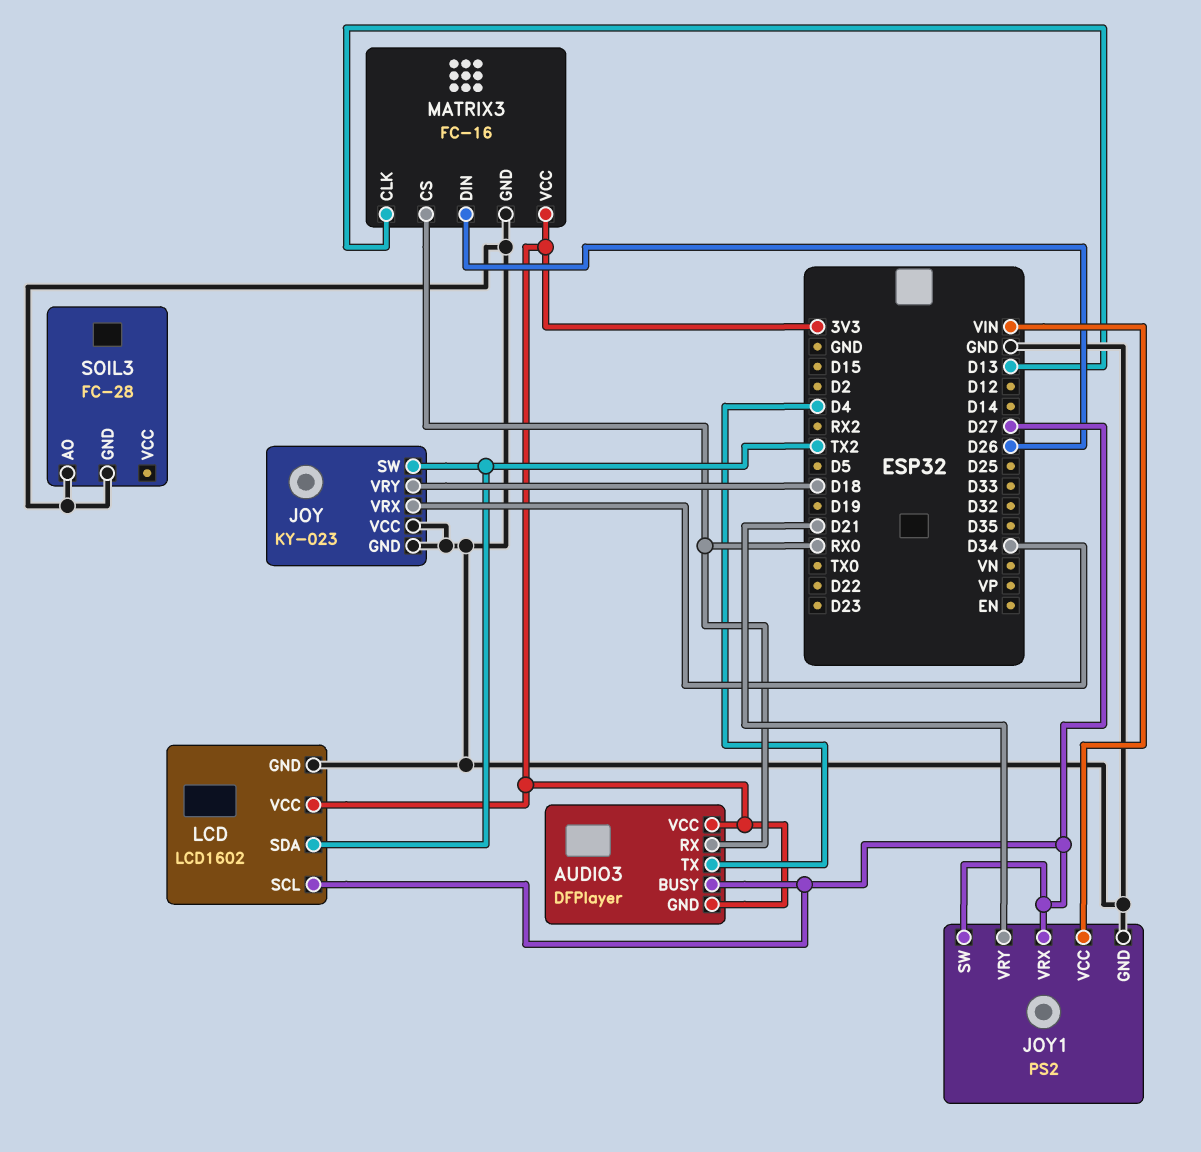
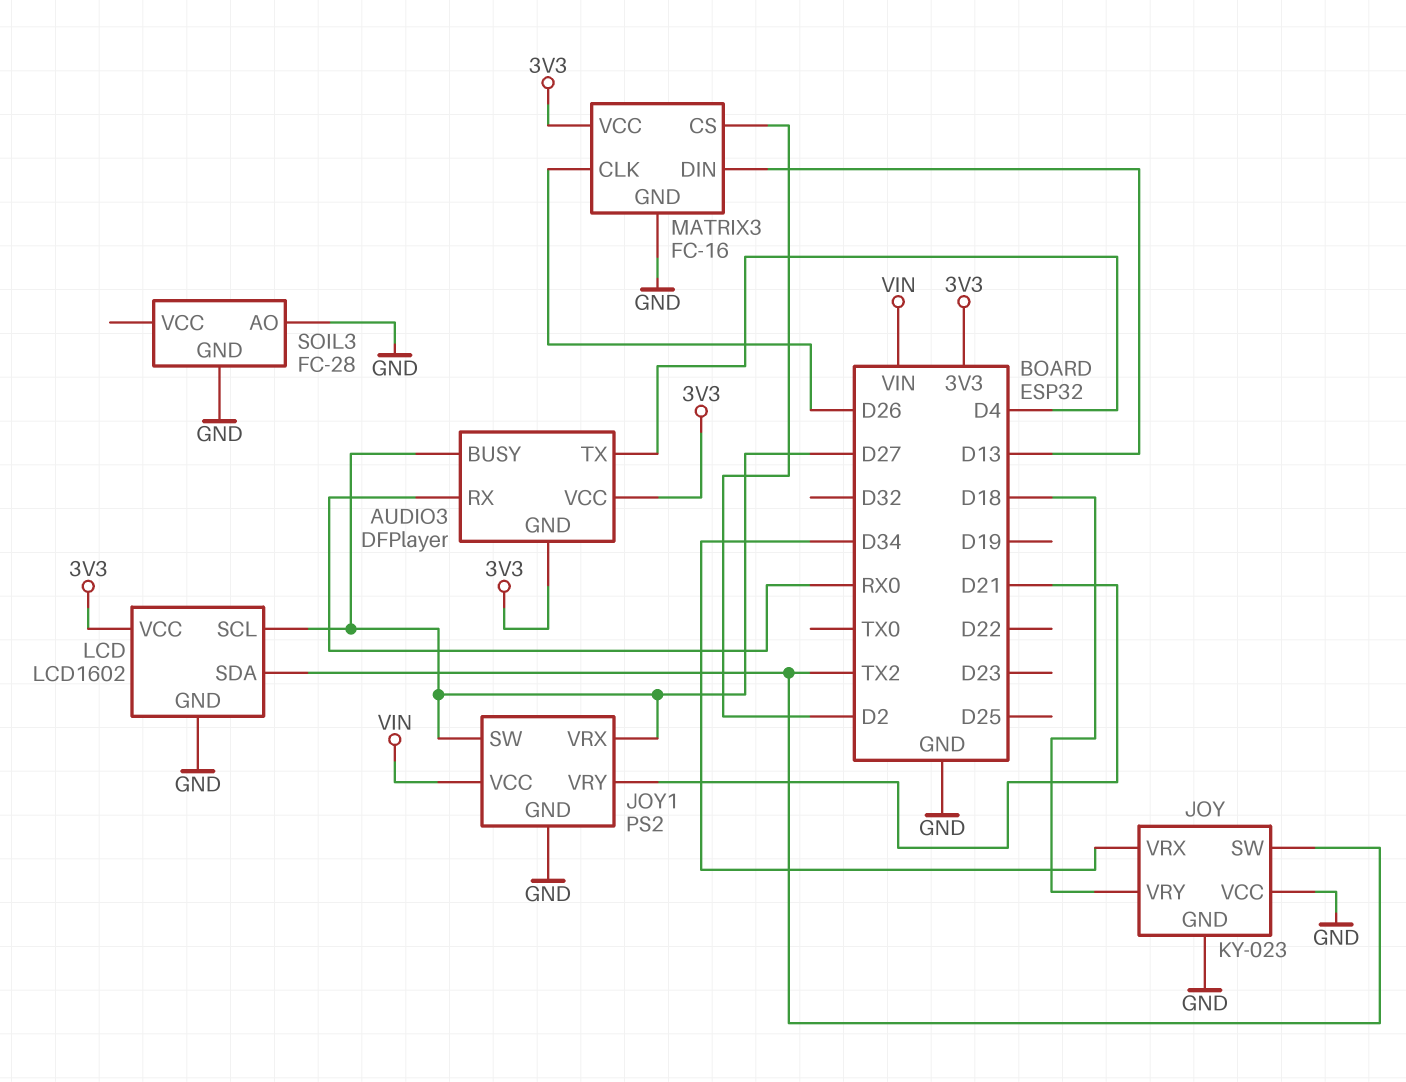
MATRIX3 pin CLK: D13 -> D26
MATRIX3 pin CS: RX0 -> D2
MATRIX3 pin DIN: D26 -> D13

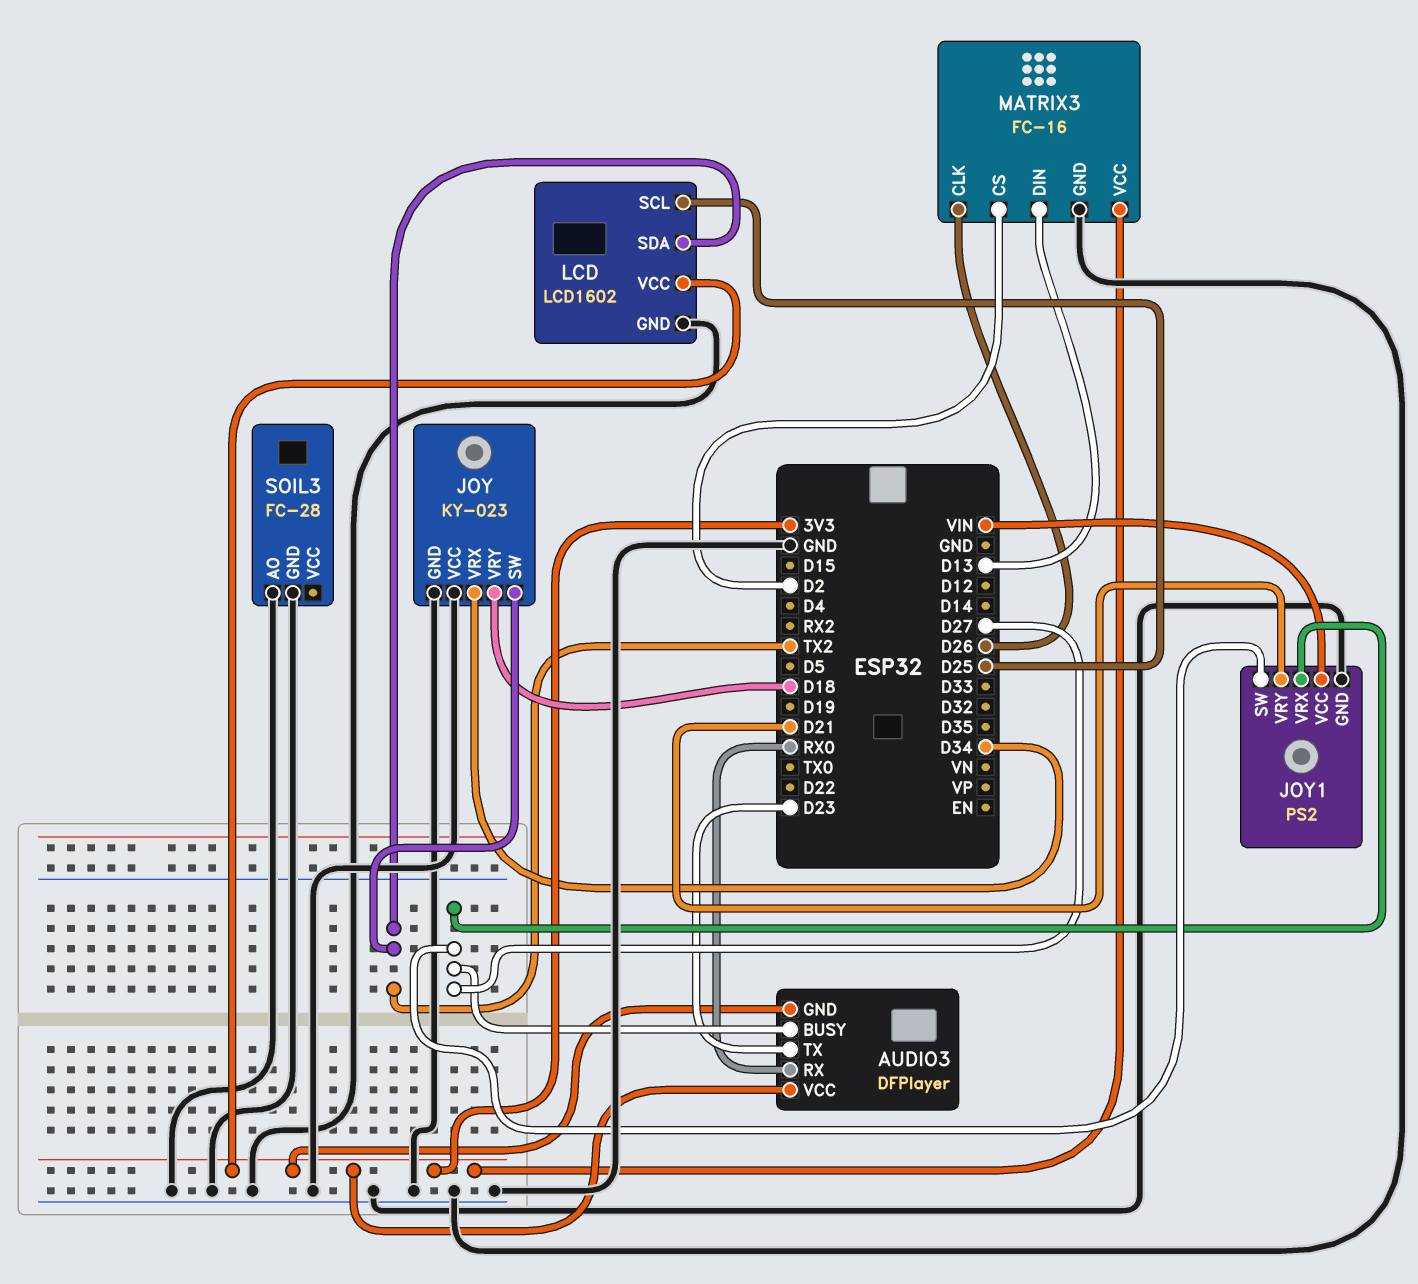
AUDIO3 pin TX: D4 -> D23
LCD pin SCL: D27 -> D25

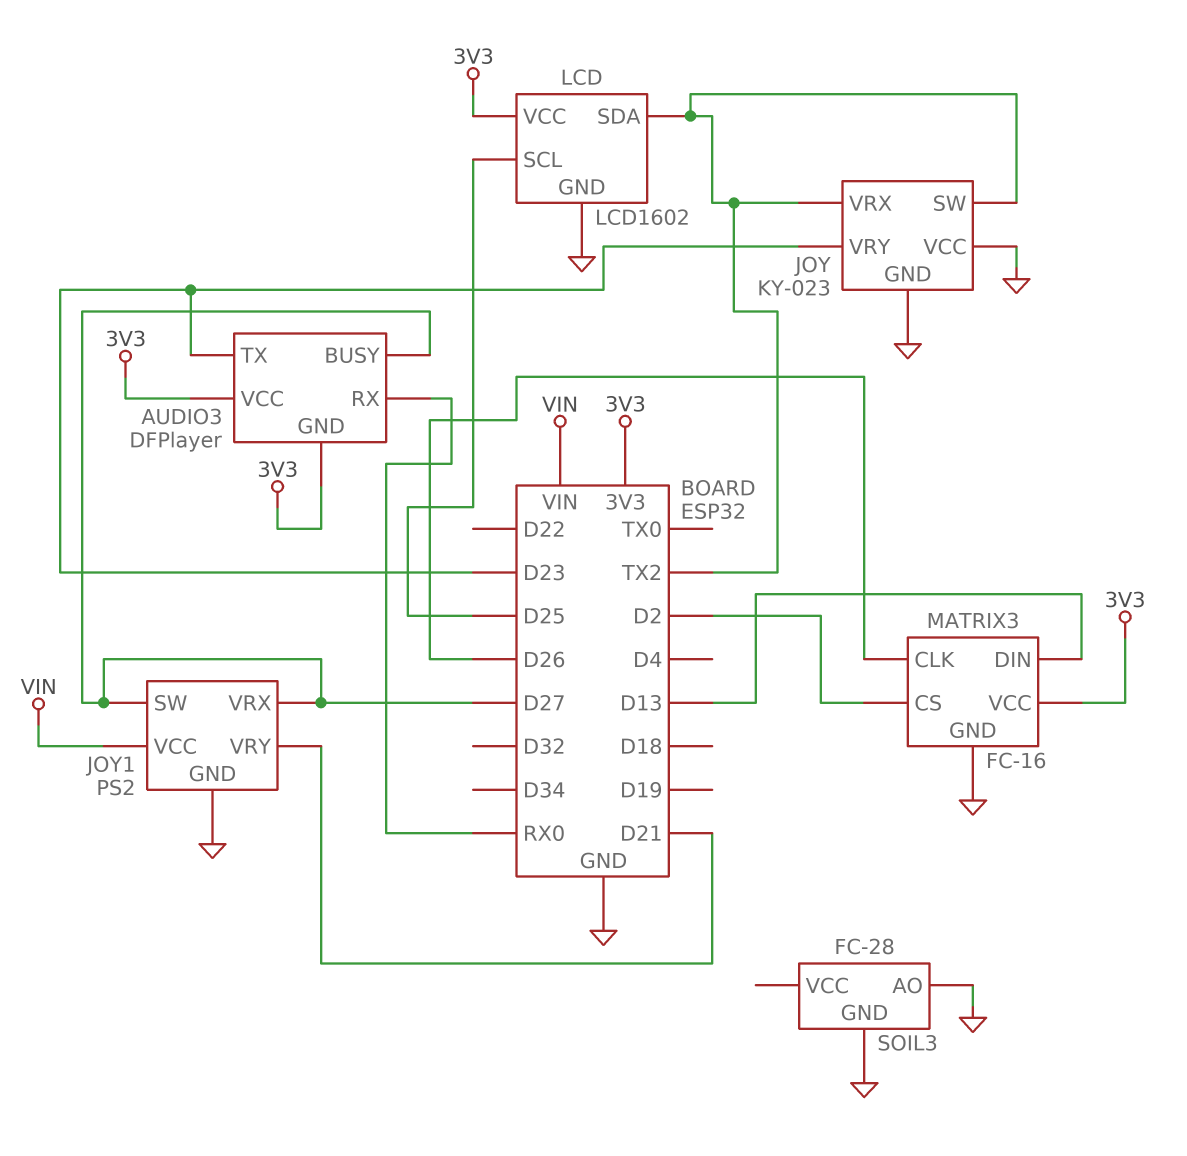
JOY pin VRX: D34 -> TX2
JOY pin VRY: D18 -> D23

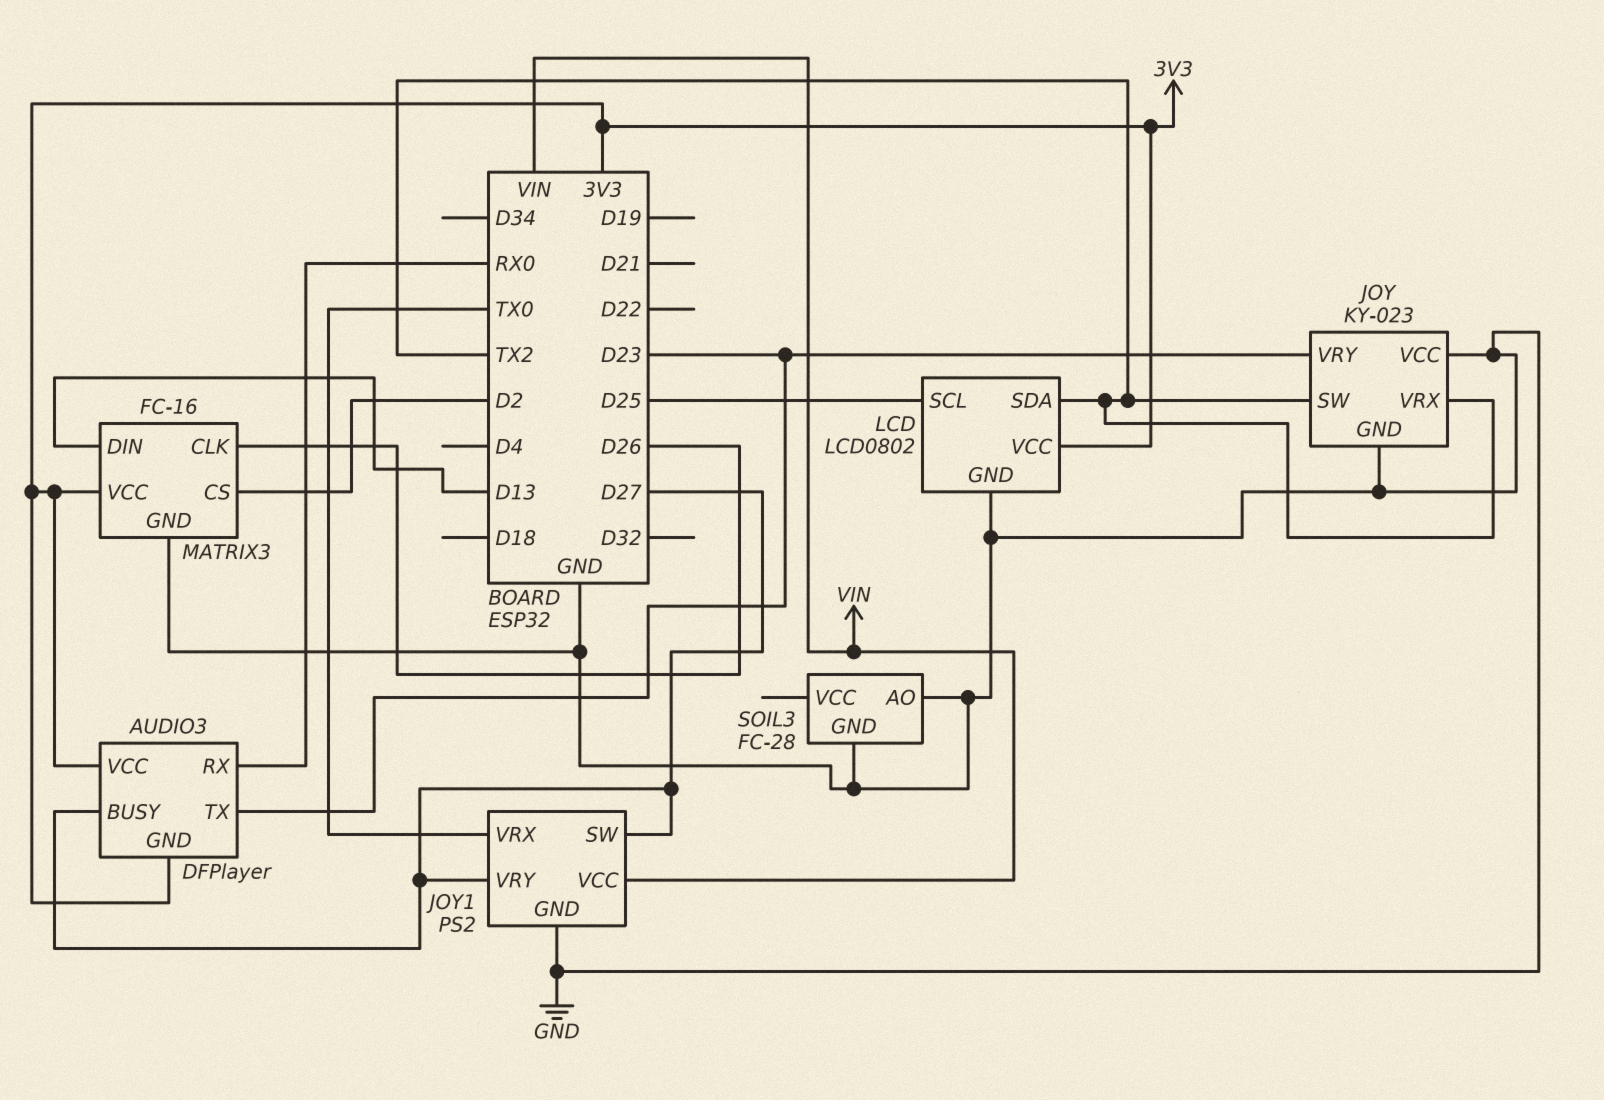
JOY1 pin VRX: D27 -> TX0
JOY1 pin VRY: D21 -> D27
LCD: LCD1602 -> LCD0802

